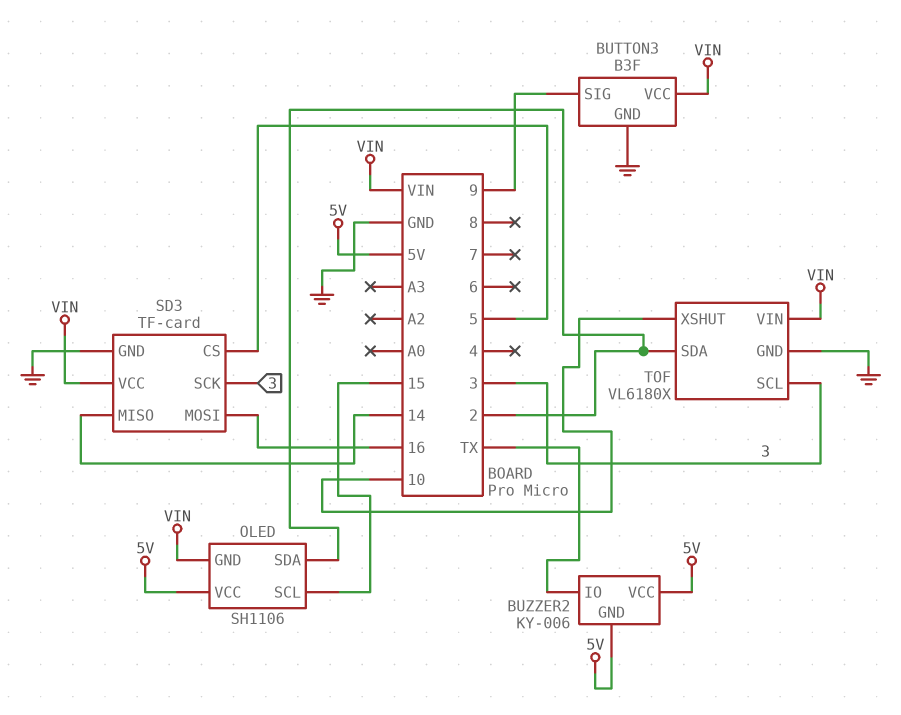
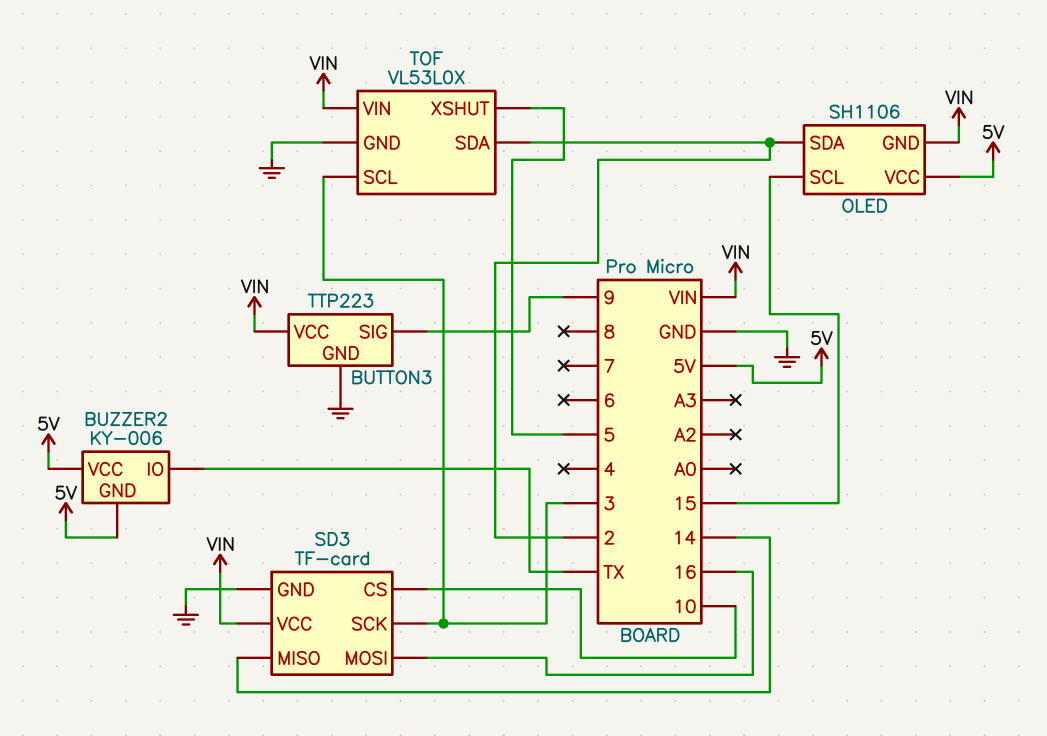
BUTTON3: B3F -> TTP223
SD3 pin CS: 5 -> 10
TOF: VL6180X -> VL53L0X
TOF pin XSHUT: 10 -> 5

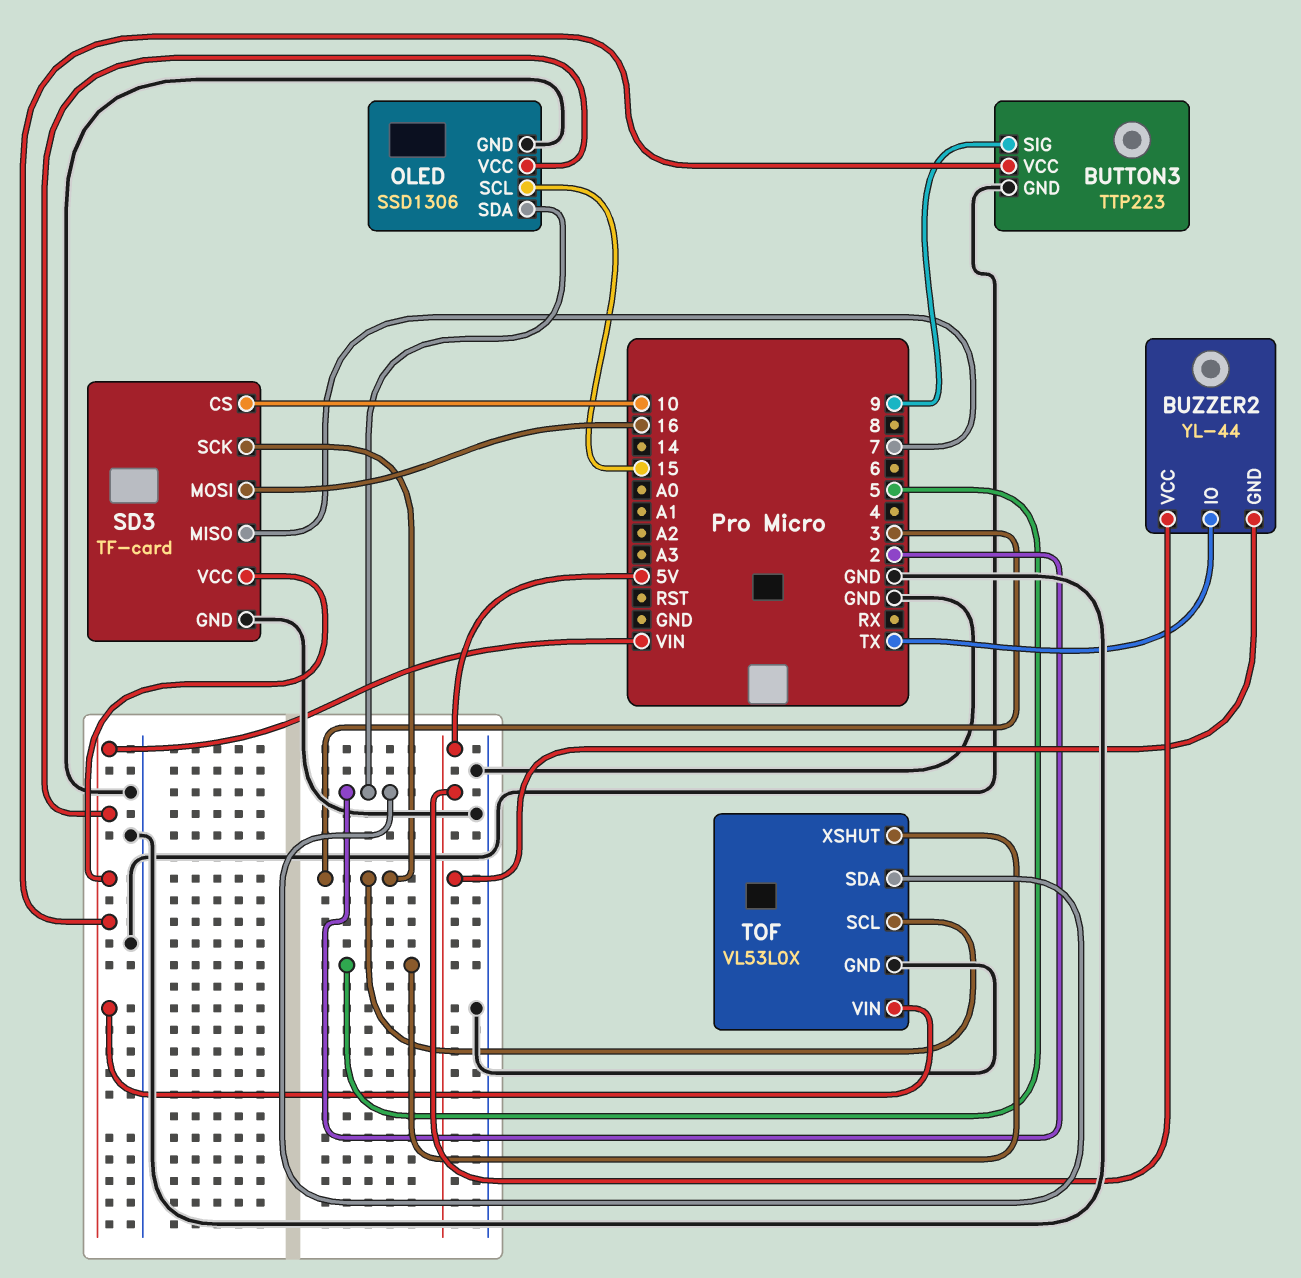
BUZZER2: KY-006 -> YL-44
OLED: SH1106 -> SSD1306
OLED pin GND: VIN -> GND
OLED pin VCC: 5V -> VIN
SD3 pin MISO: 14 -> 7

